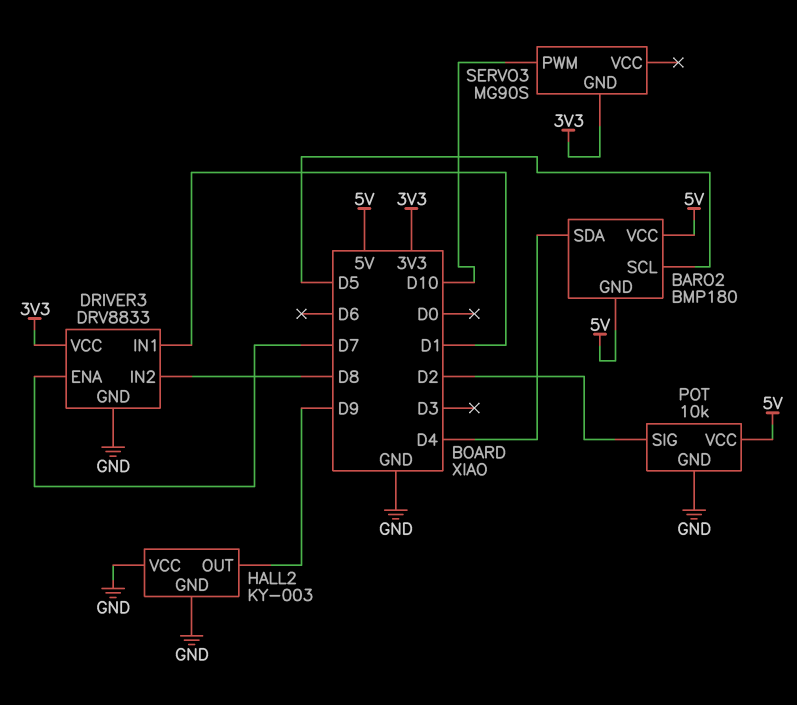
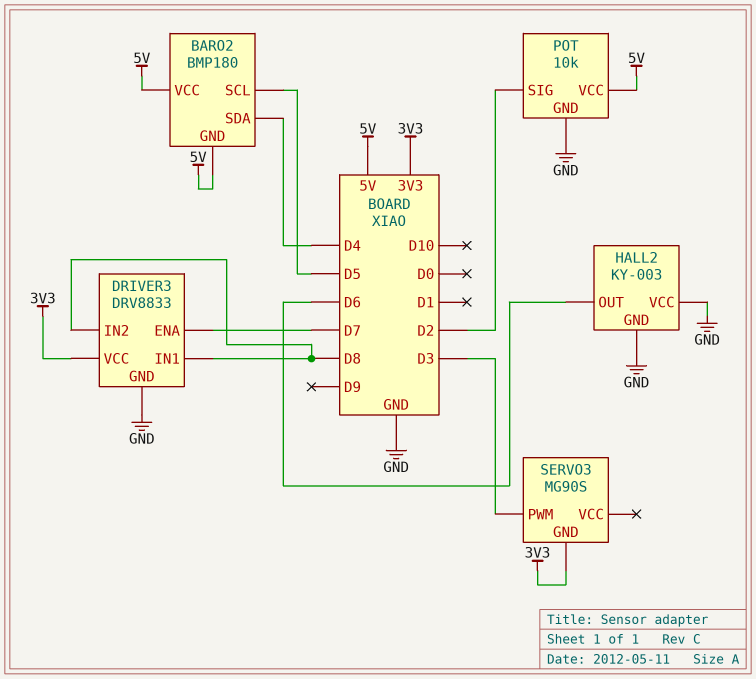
DRIVER3 pin IN1: D1 -> D8
HALL2 pin OUT: D9 -> D6
SERVO3 pin PWM: D10 -> D3

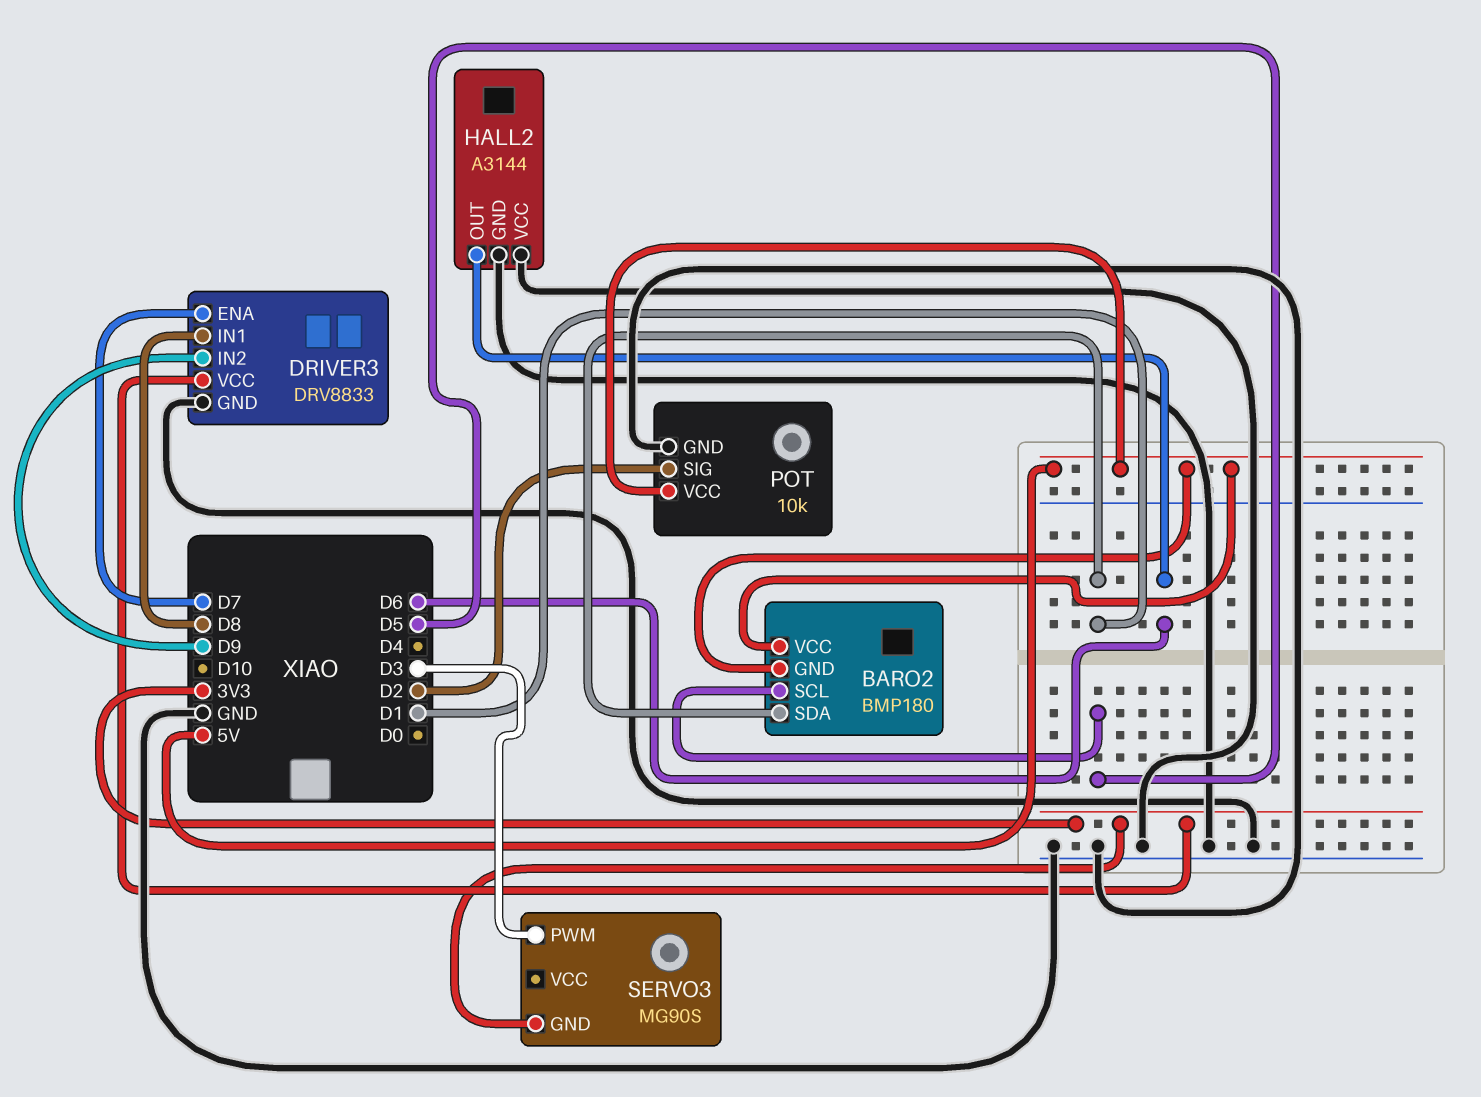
BARO2 pin SDA: D4 -> D1
DRIVER3 pin IN2: D8 -> D9
HALL2: KY-003 -> A3144

